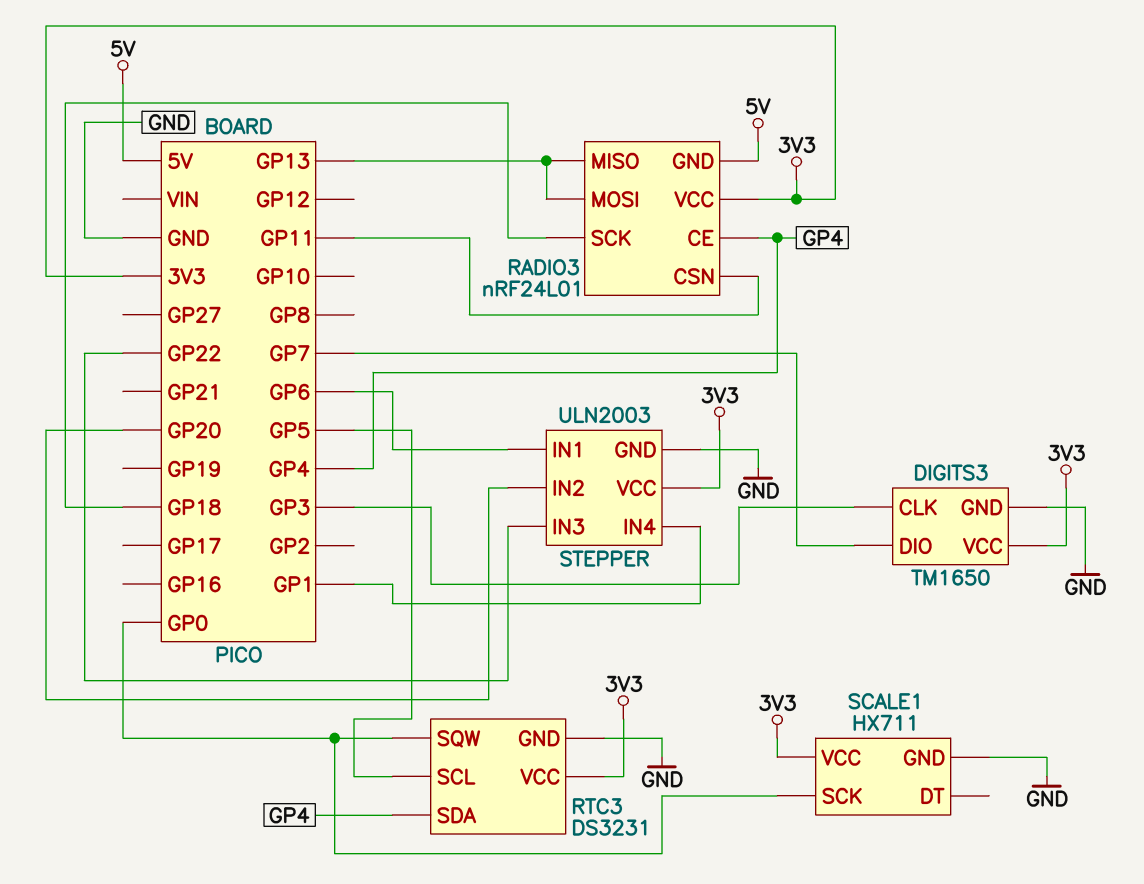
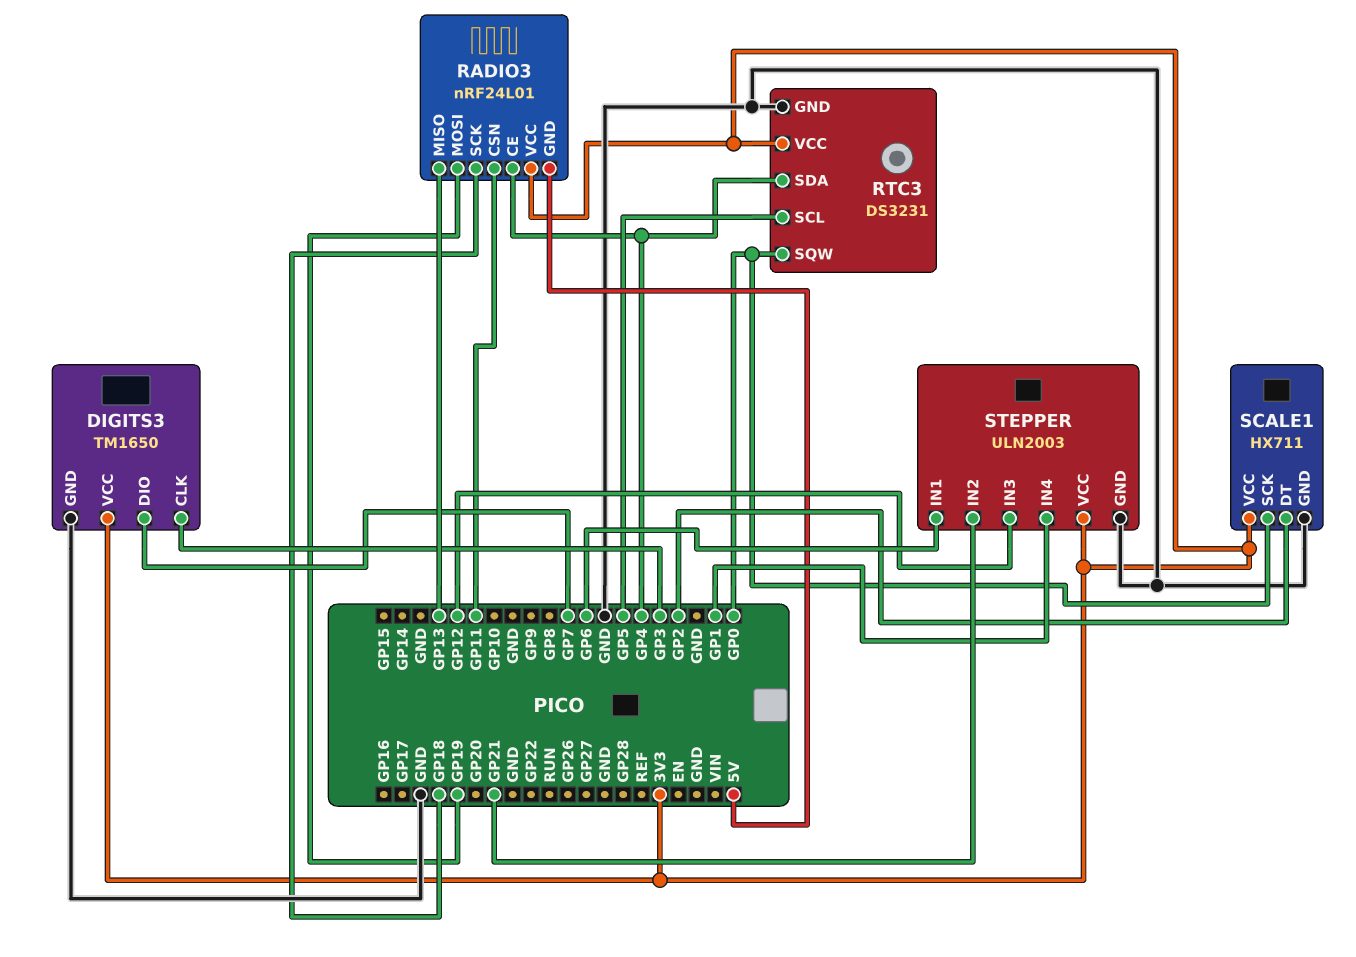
RADIO3 pin MOSI: GP13 -> GP19
SCALE1 pin DT: none -> GP2
STEPPER pin IN2: GP20 -> GP21
STEPPER pin IN3: GP22 -> GP12

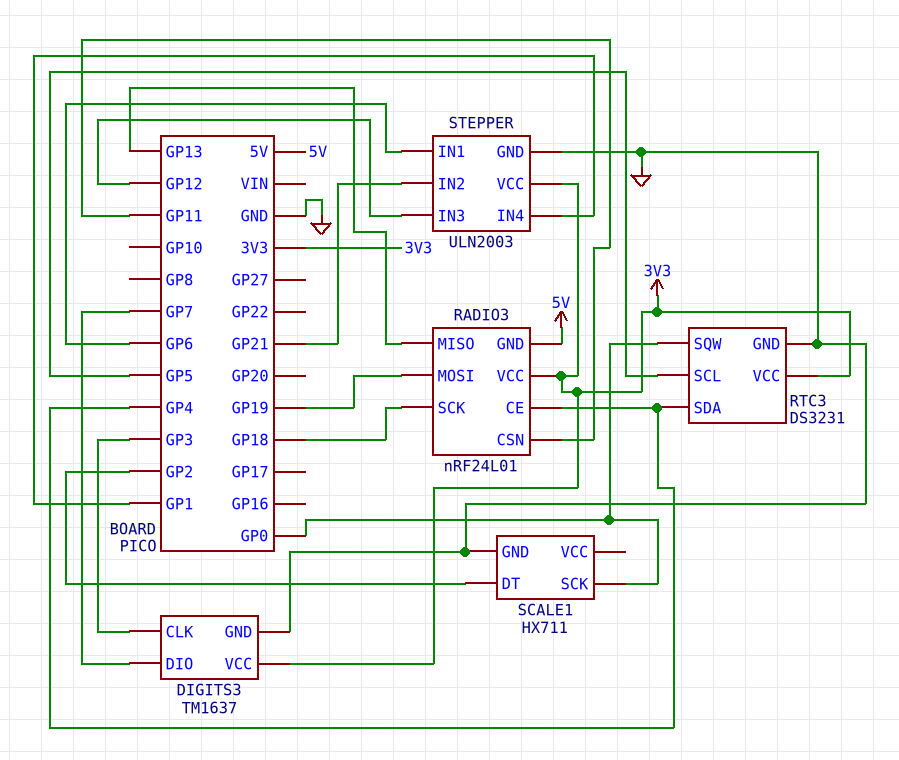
DIGITS3: TM1650 -> TM1637
SCALE1 pin VCC: 3V3 -> none

